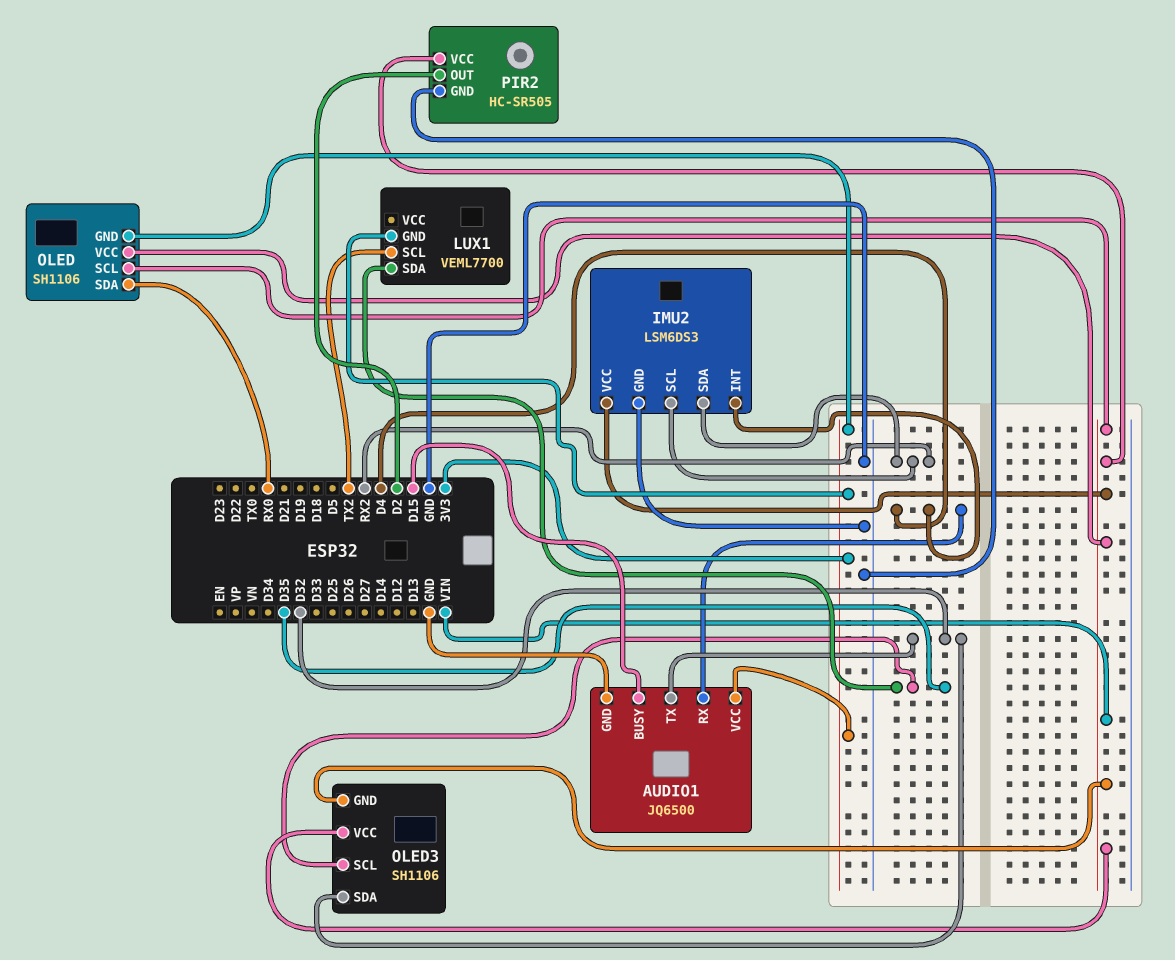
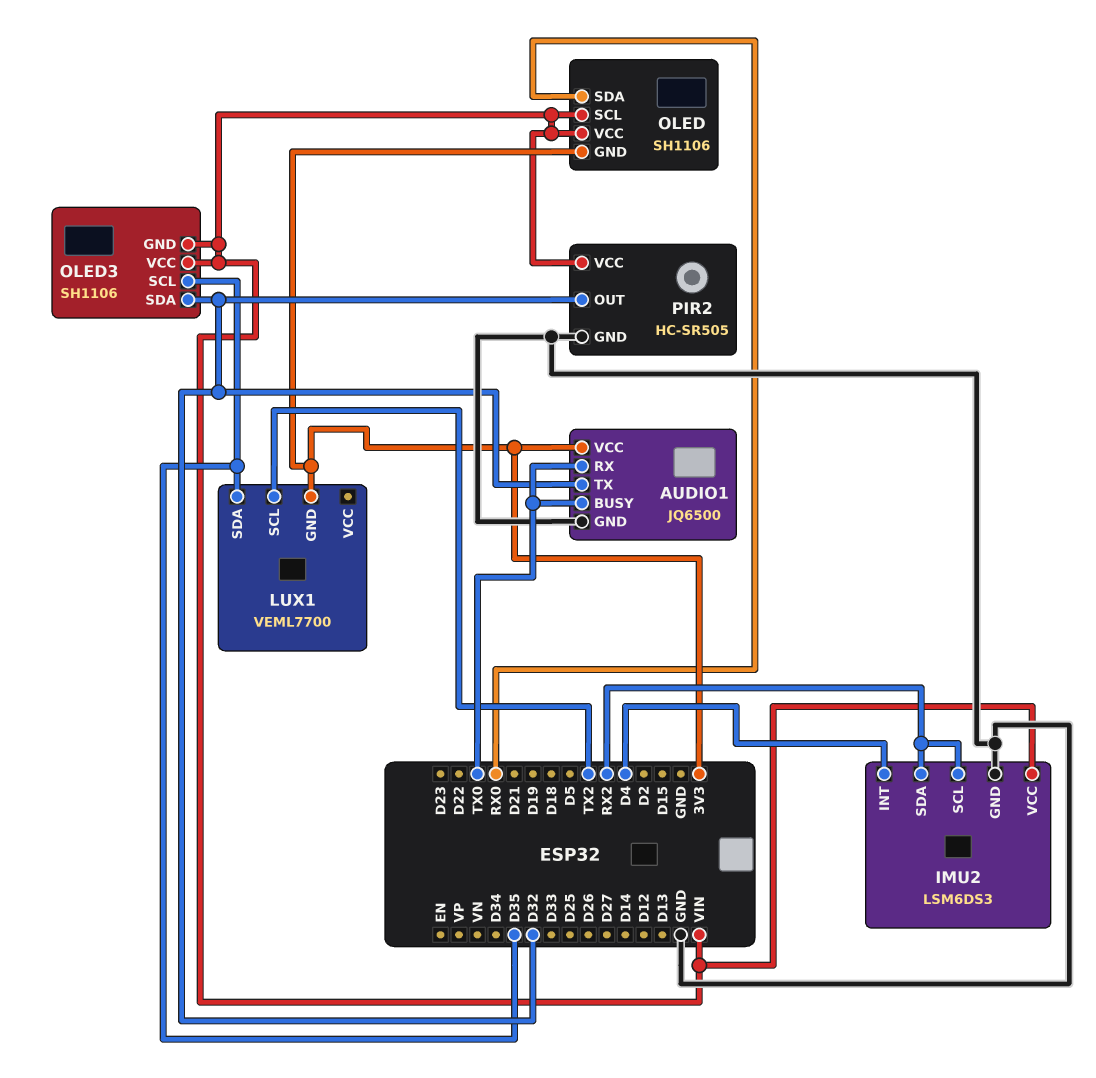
AUDIO1 pin BUSY: D15 -> TX0
AUDIO1 pin RX: D4 -> TX0
PIR2 pin OUT: D2 -> D32

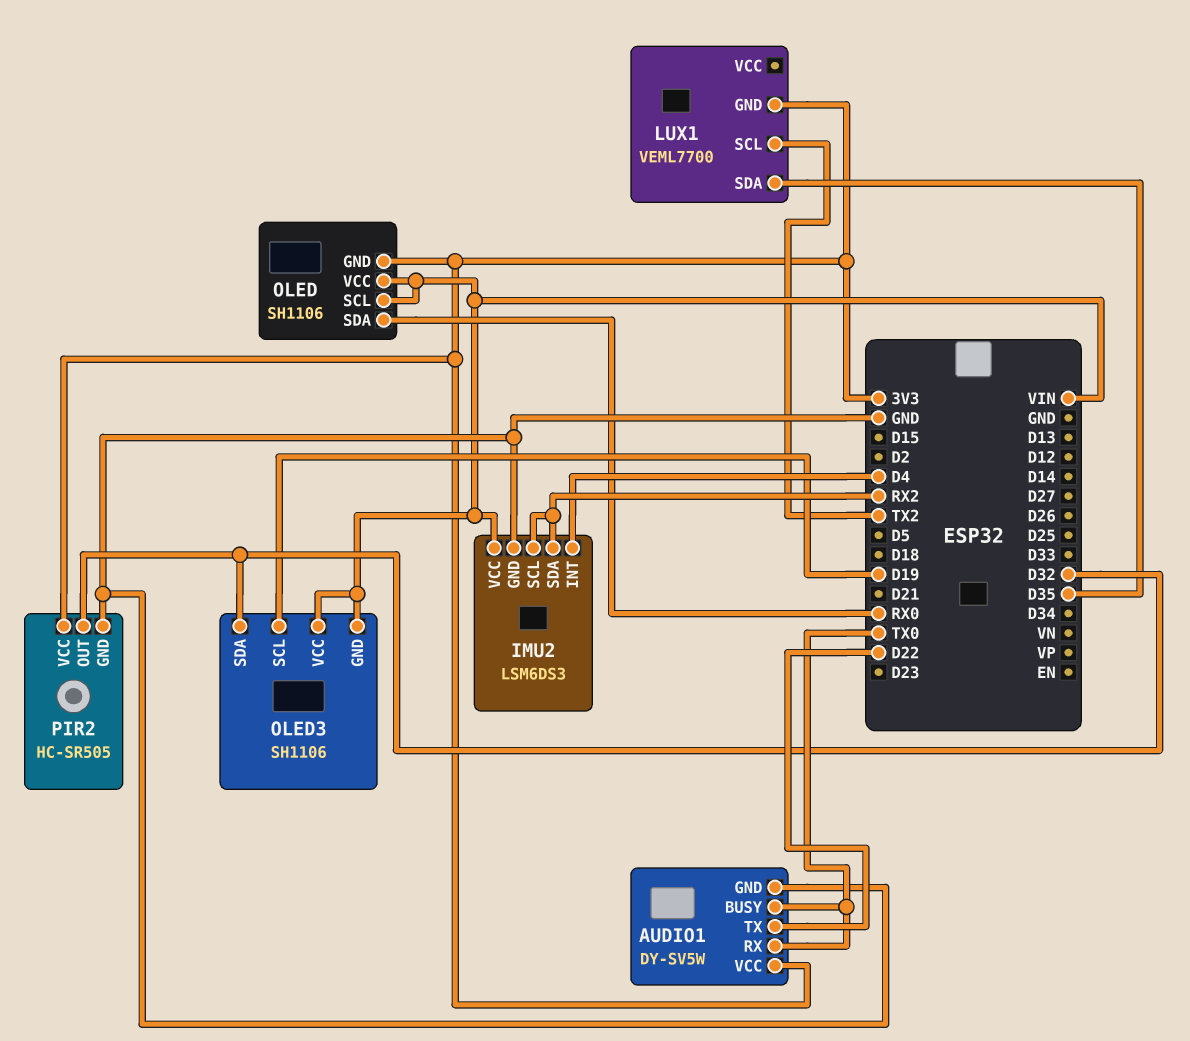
AUDIO1: JQ6500 -> DY-SV5W
AUDIO1 pin TX: D32 -> D22
OLED3 pin SCL: D35 -> D19
PIR2 pin VCC: VIN -> 3V3

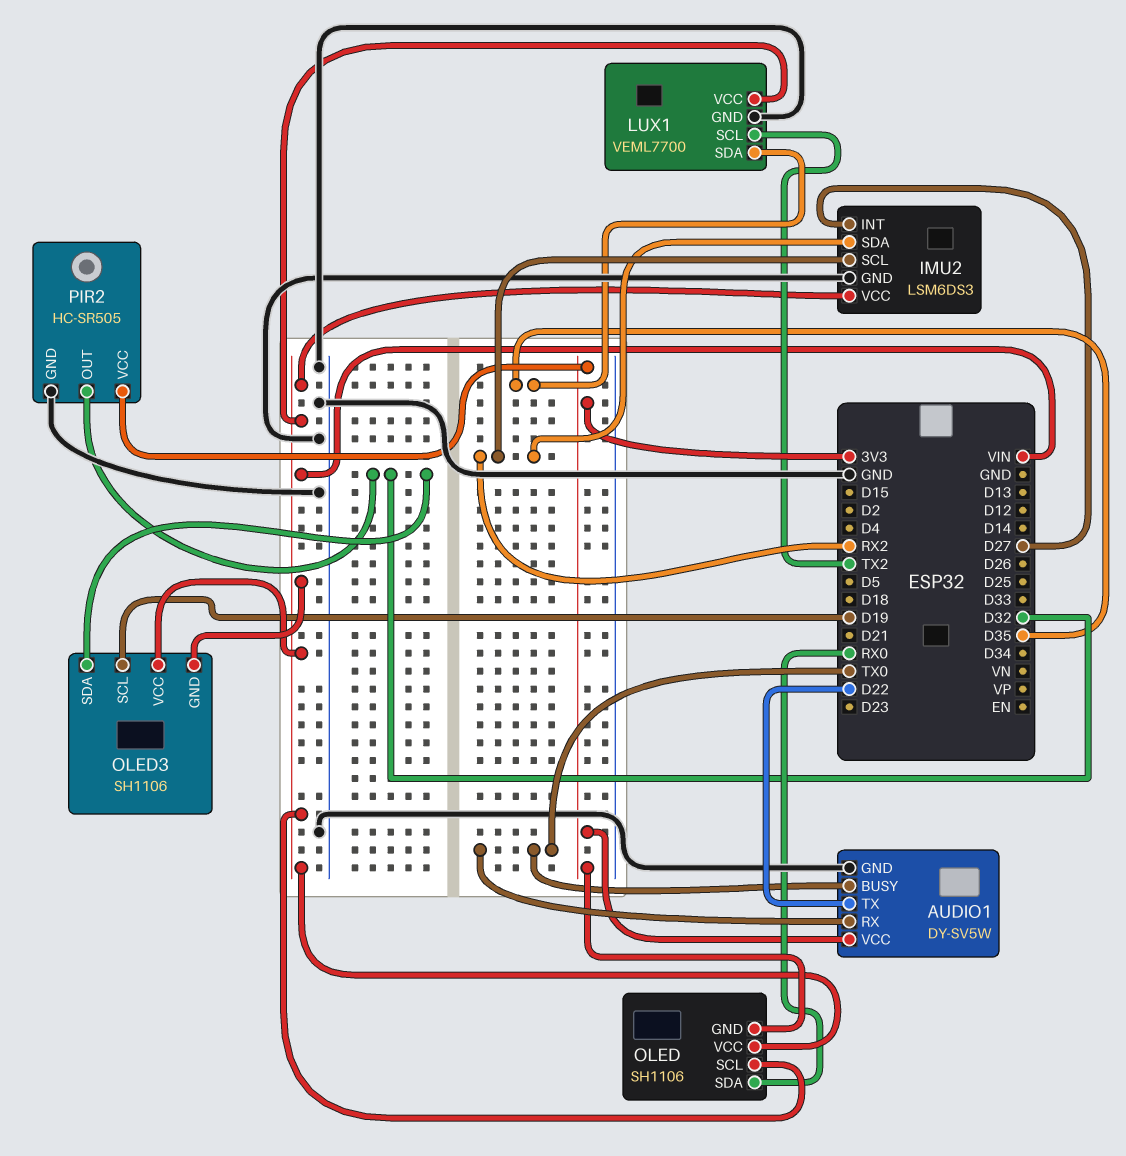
IMU2 pin INT: D4 -> D27
LUX1 pin GND: 3V3 -> GND
LUX1 pin VCC: none -> VIN

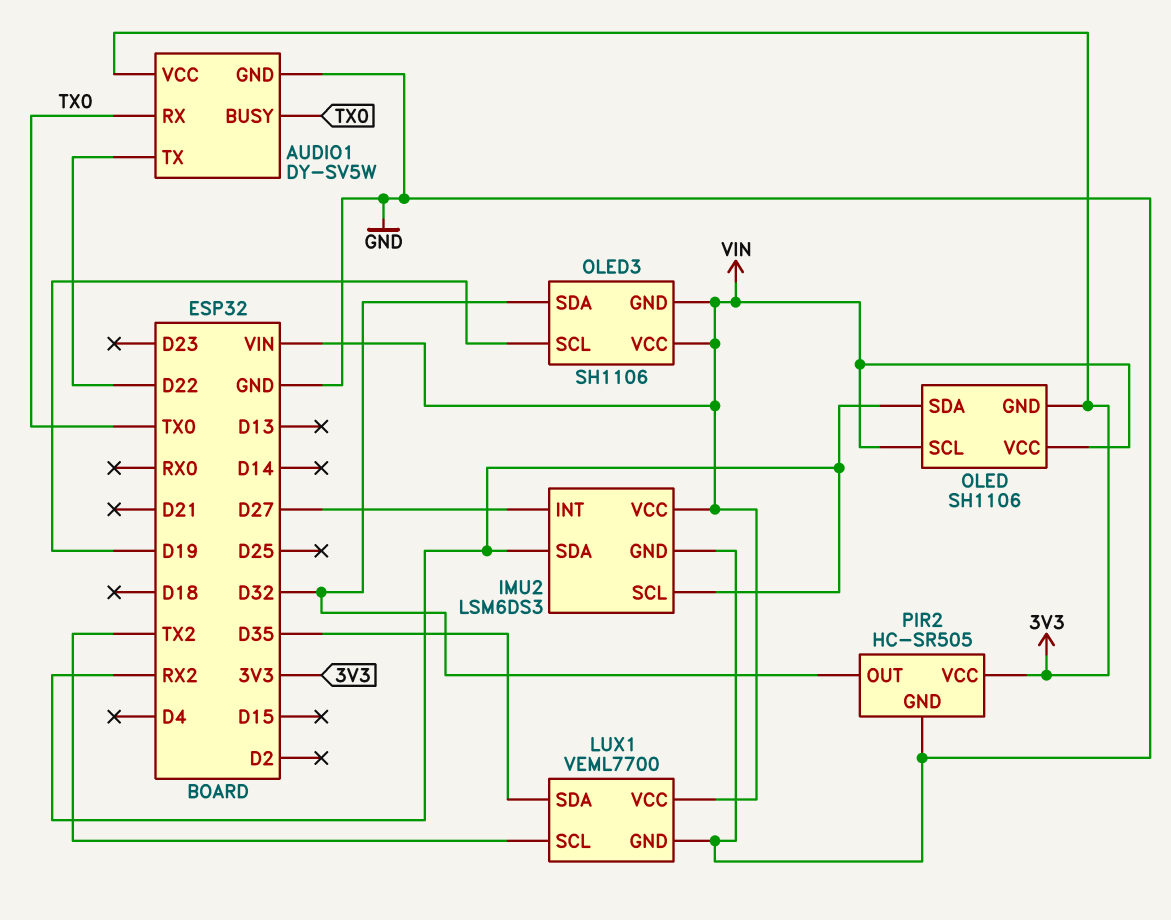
OLED pin SDA: RX0 -> RX2

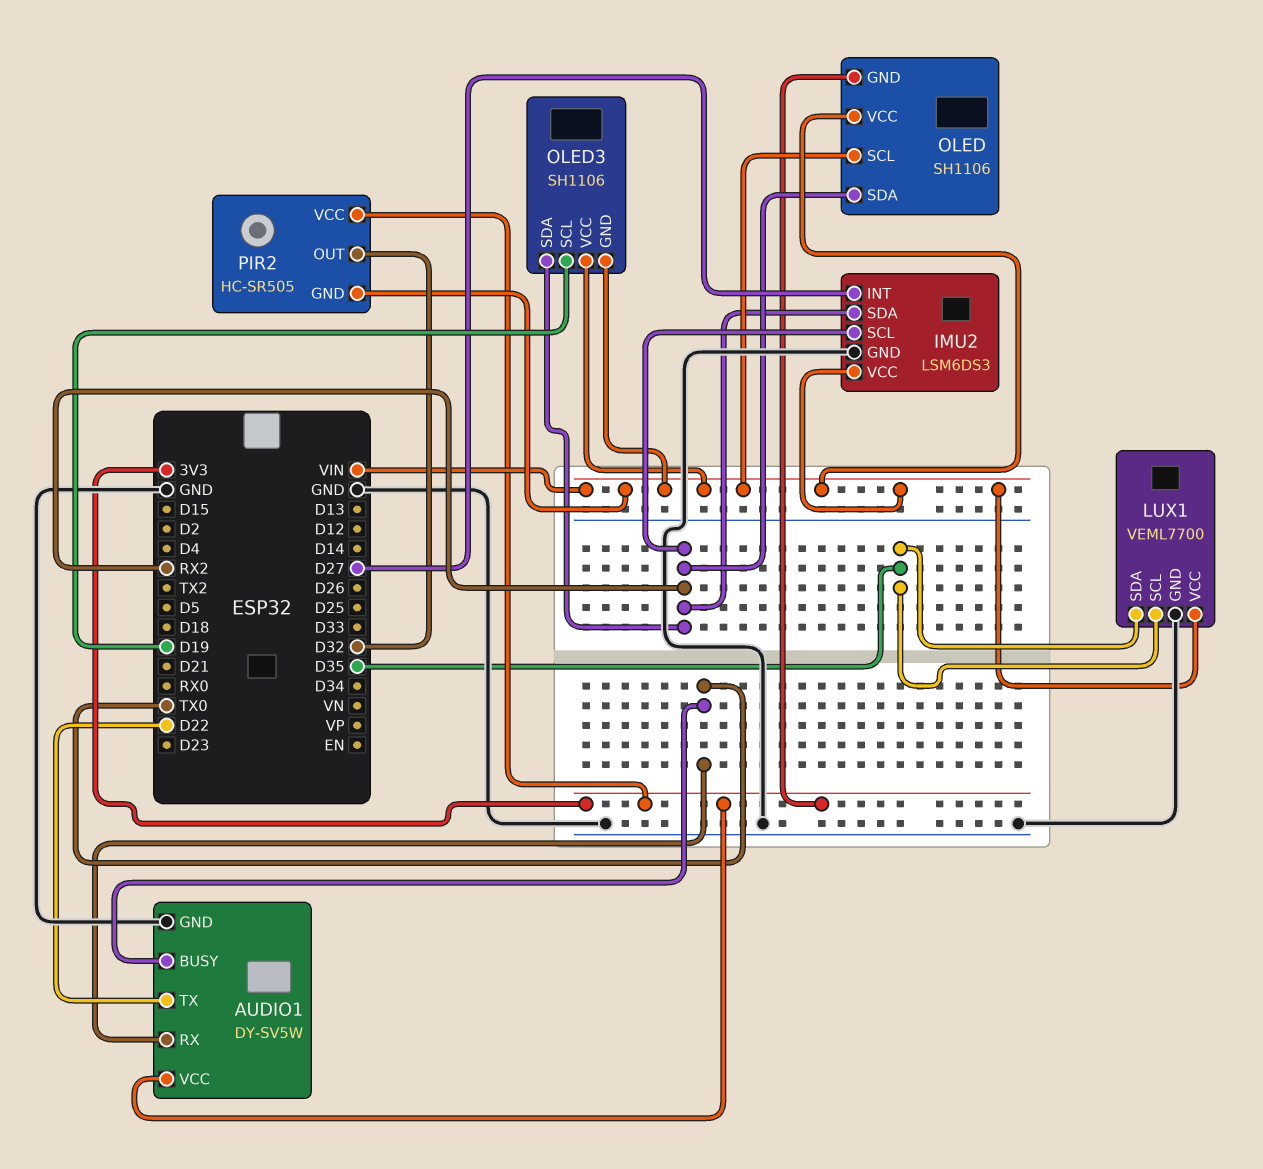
LUX1 pin SCL: TX2 -> D35
OLED3 pin SDA: D32 -> RX2
PIR2 pin GND: GND -> VIN

